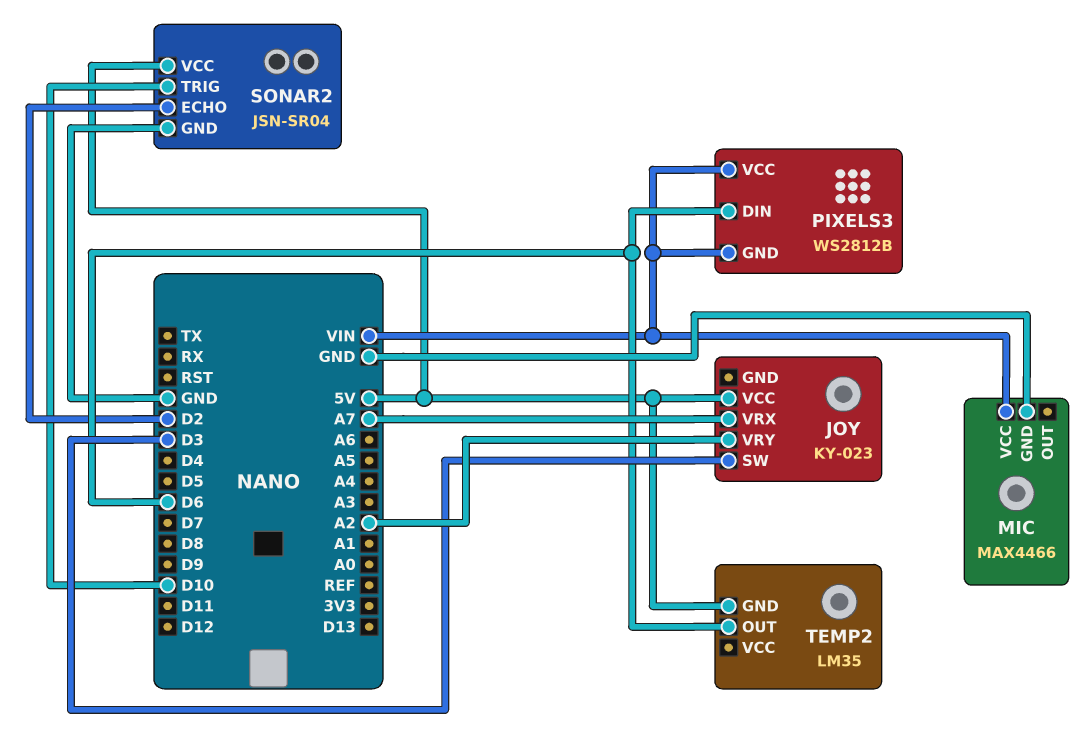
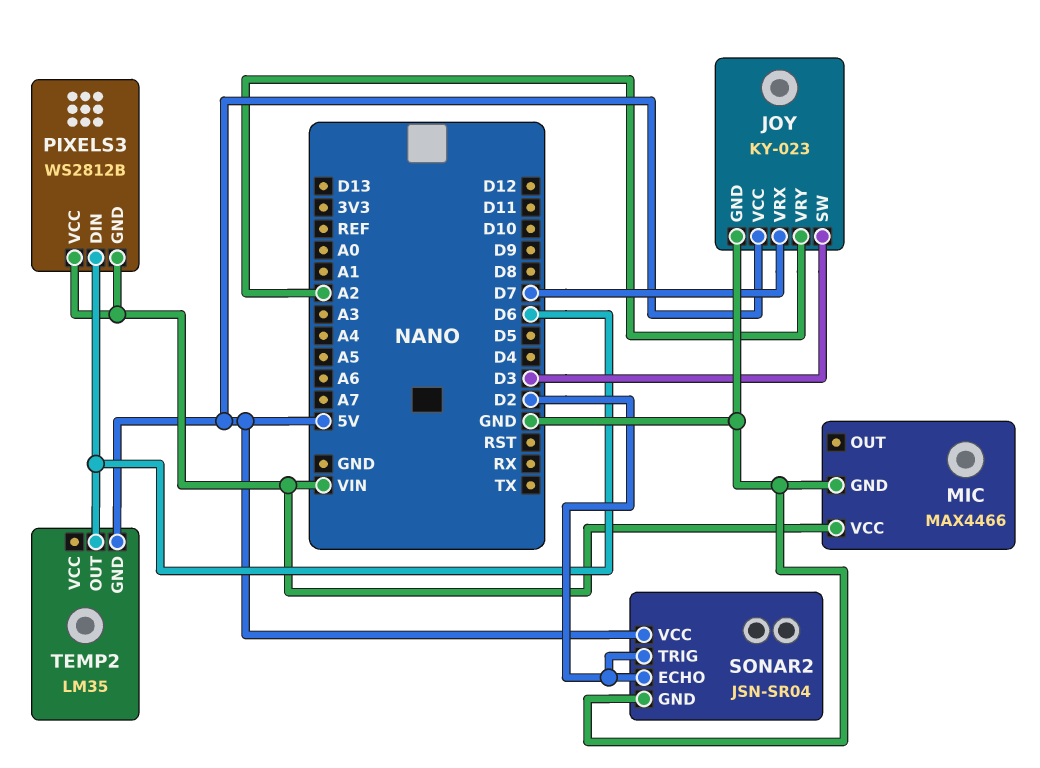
JOY pin GND: none -> GND
JOY pin VRX: A7 -> D7
SONAR2 pin TRIG: D10 -> D2

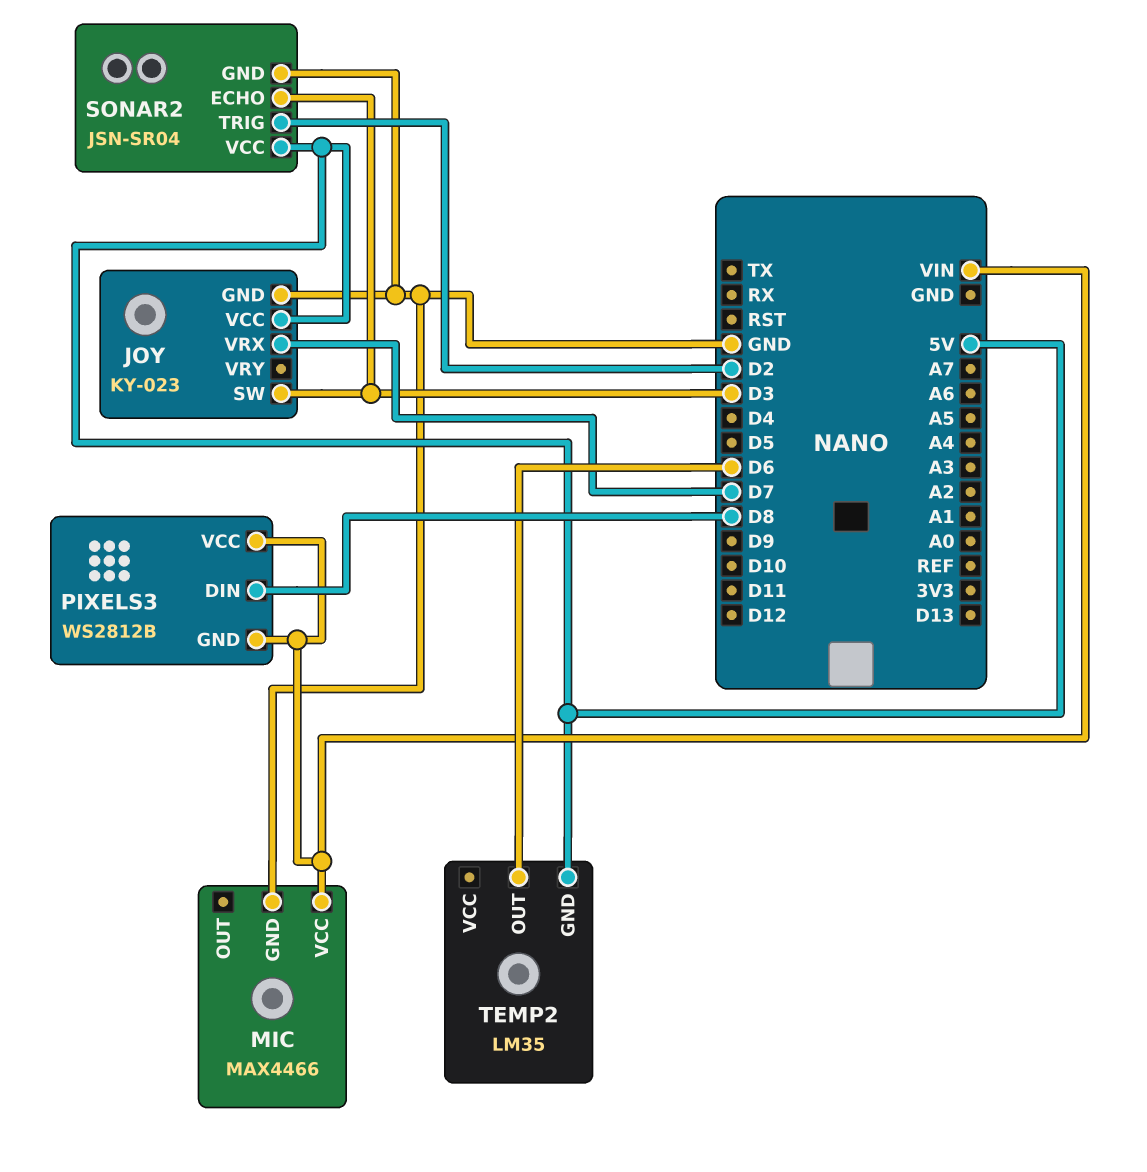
JOY pin VRY: A2 -> none
PIXELS3 pin DIN: D6 -> D8
SONAR2 pin ECHO: D2 -> D3

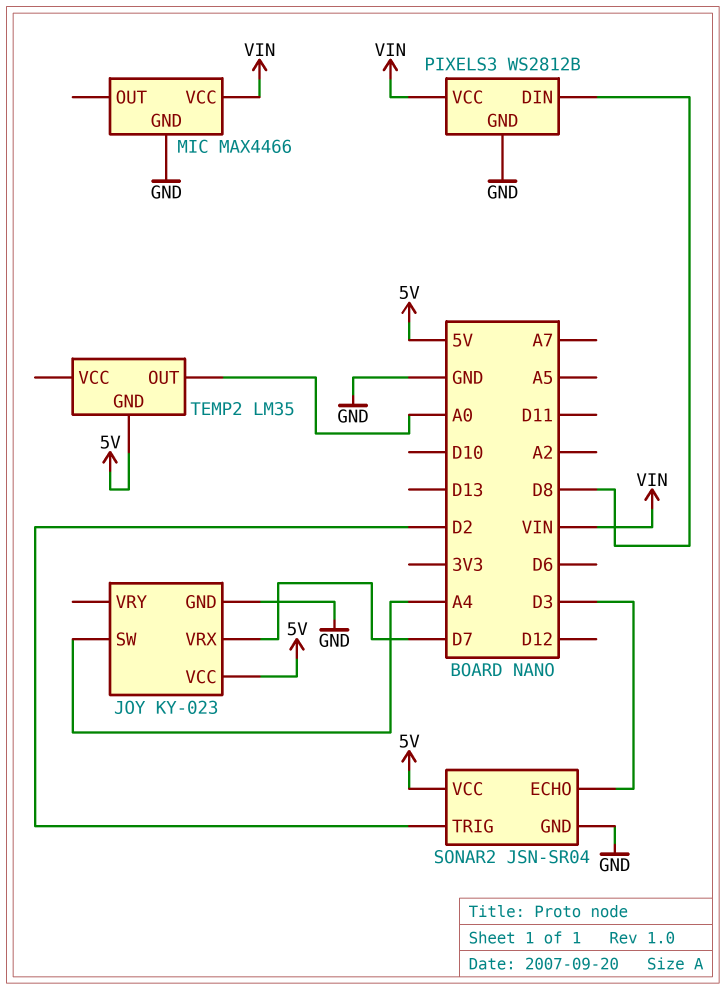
JOY pin SW: D3 -> A4
PIXELS3 pin GND: VIN -> GND
TEMP2 pin OUT: D6 -> A0

